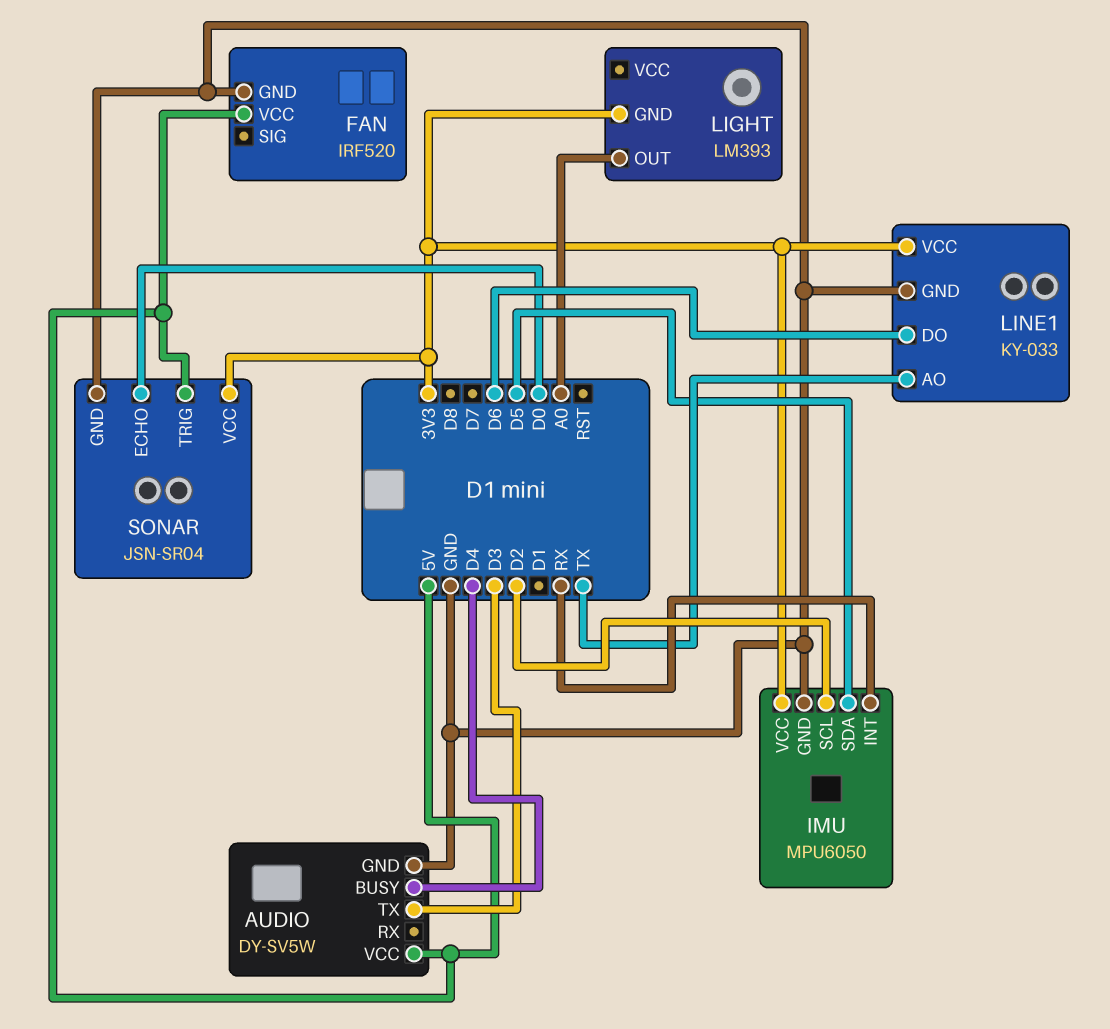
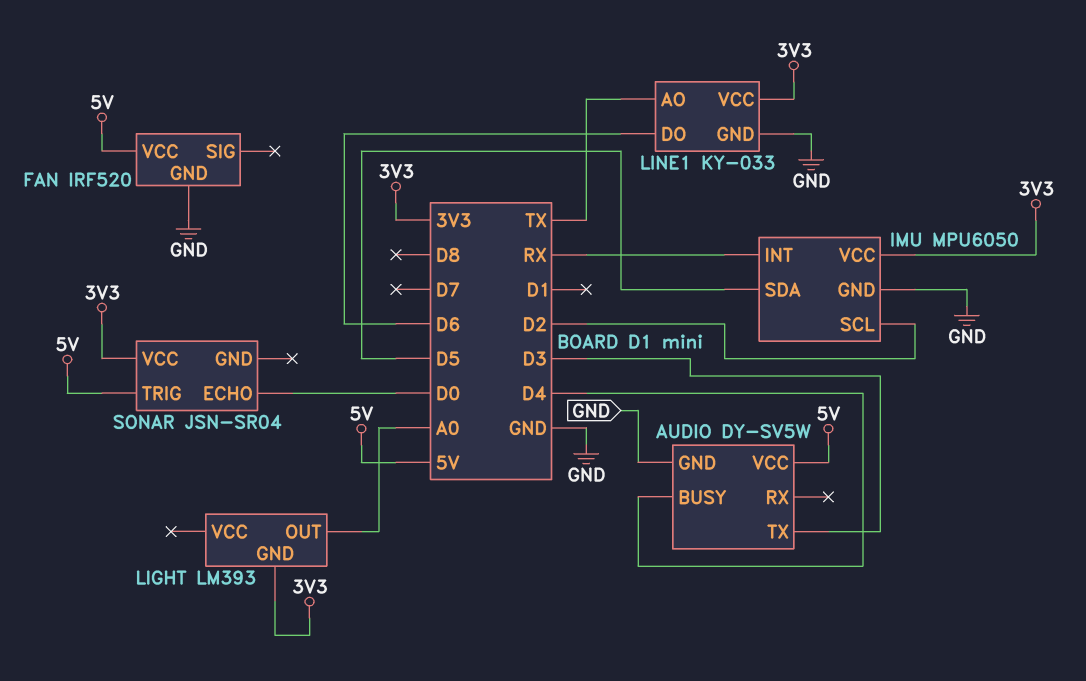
SONAR pin GND: GND -> none

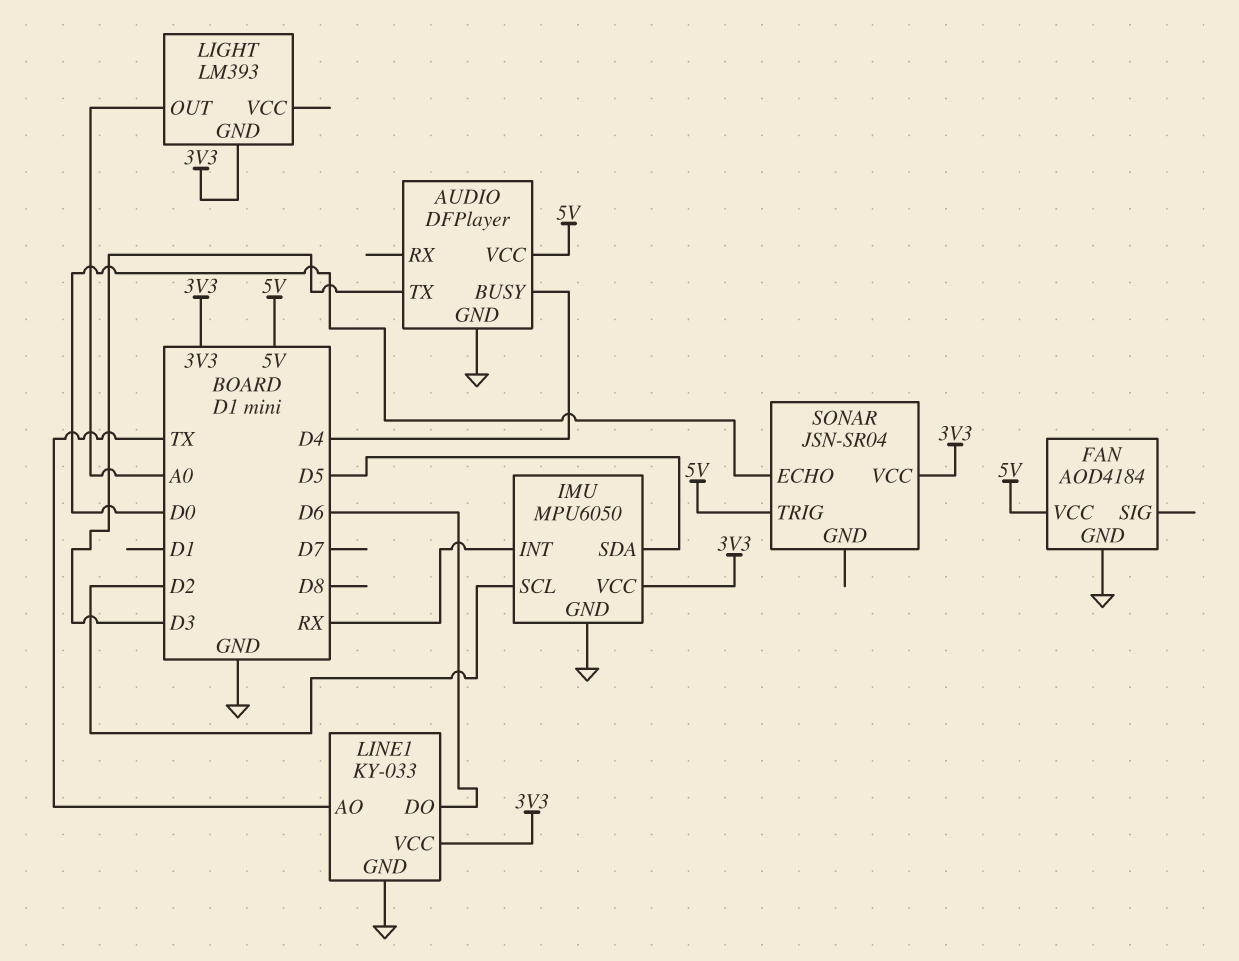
AUDIO: DY-SV5W -> DFPlayer
FAN: IRF520 -> AOD4184

